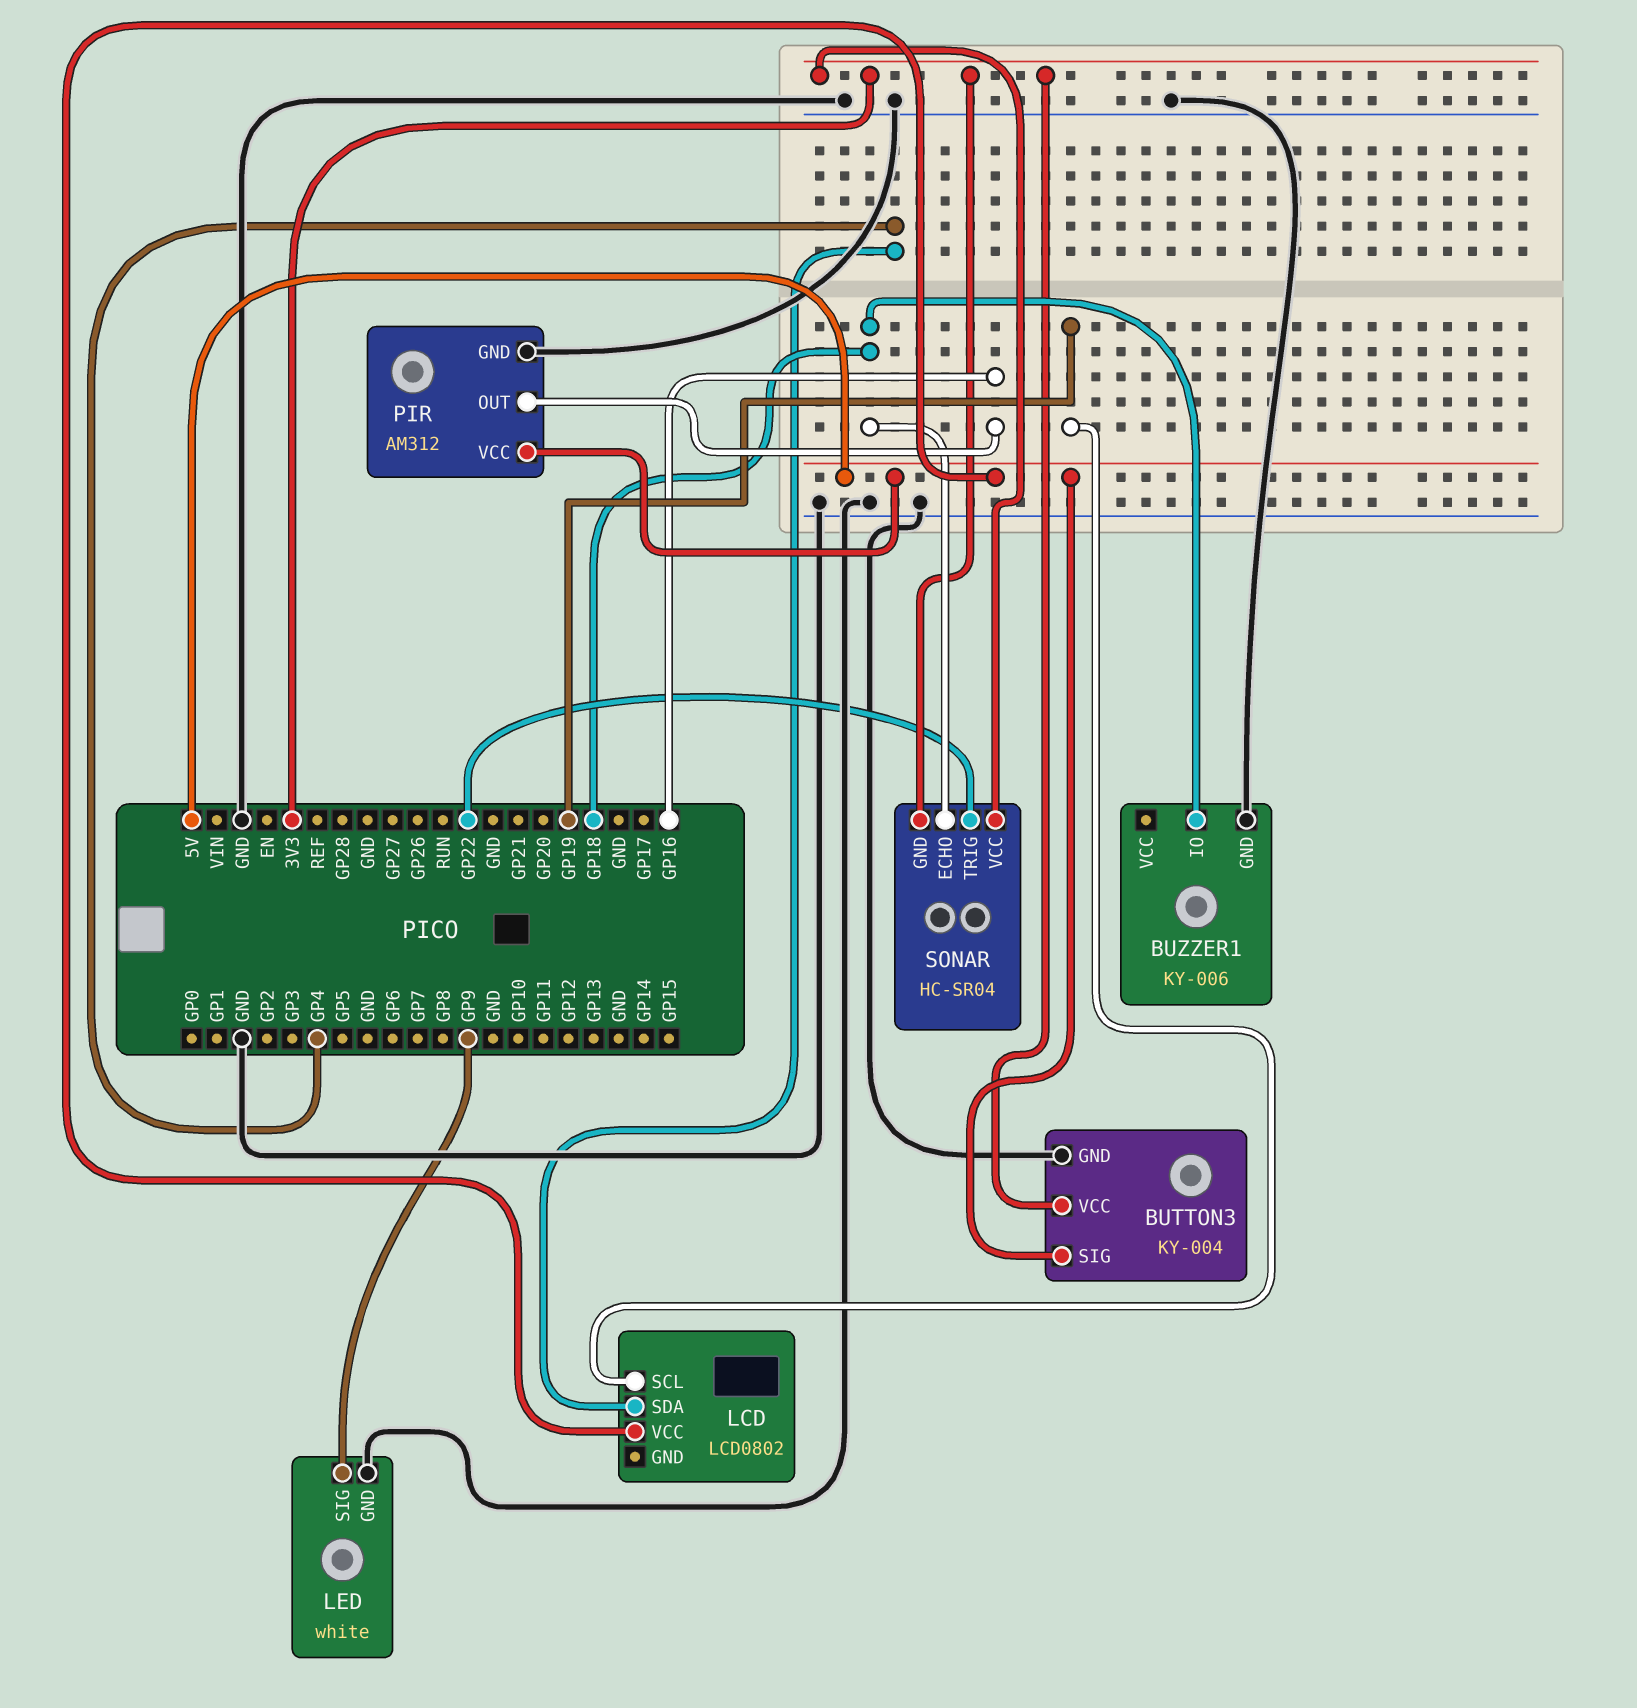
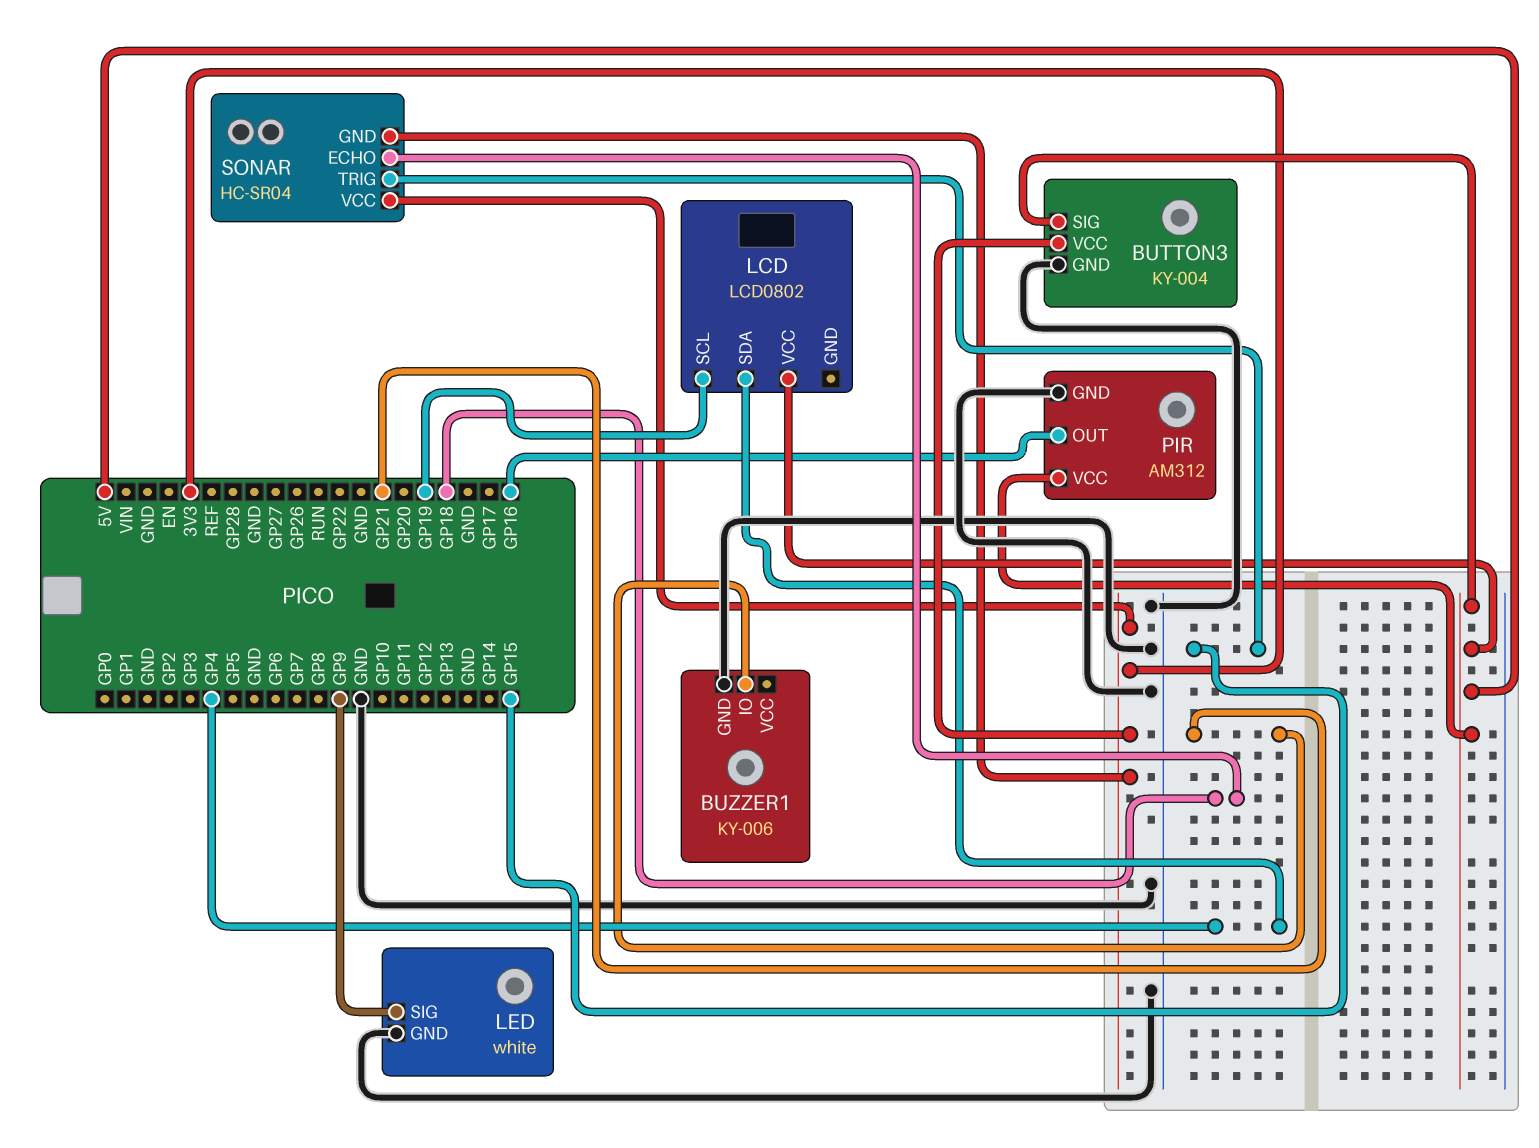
BUZZER1 pin IO: GP18 -> GP21
SONAR pin TRIG: GP22 -> GP15

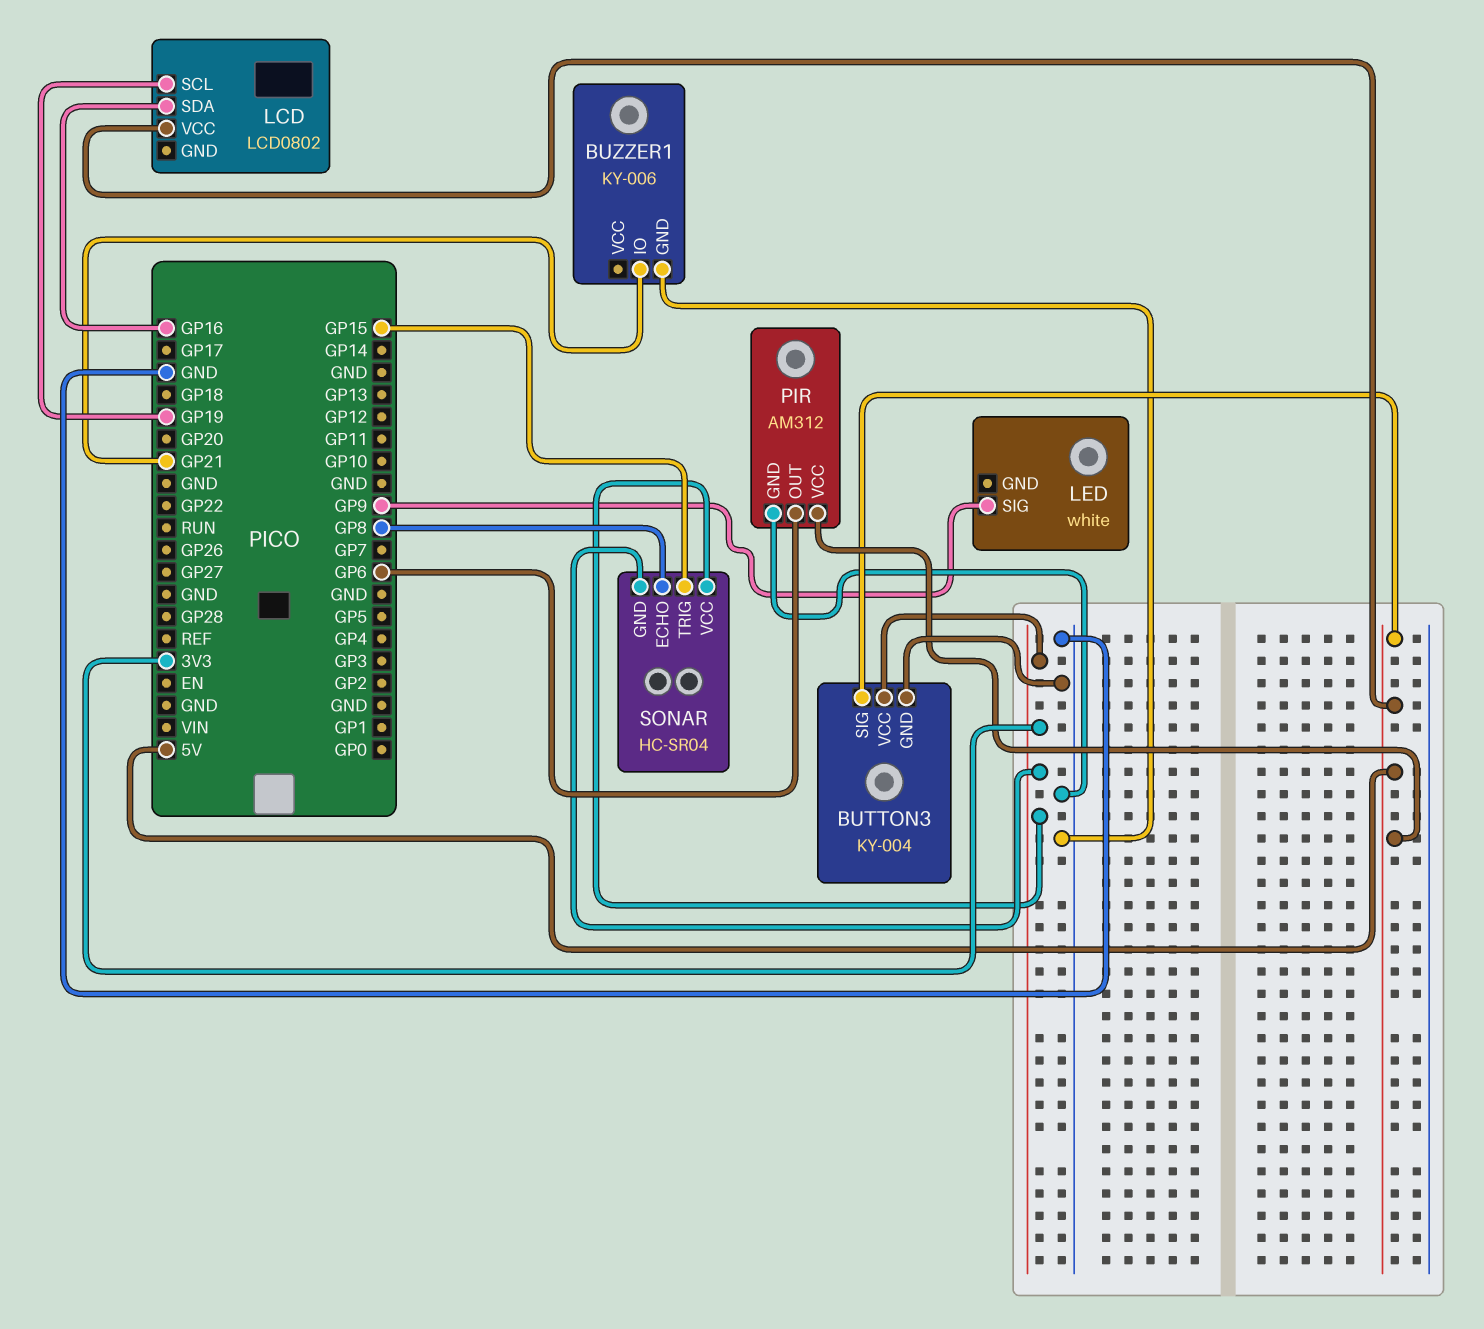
LCD pin SDA: GP4 -> GP16
LED pin GND: GND -> none
PIR pin OUT: GP16 -> GP6
SONAR pin ECHO: GP18 -> GP8

